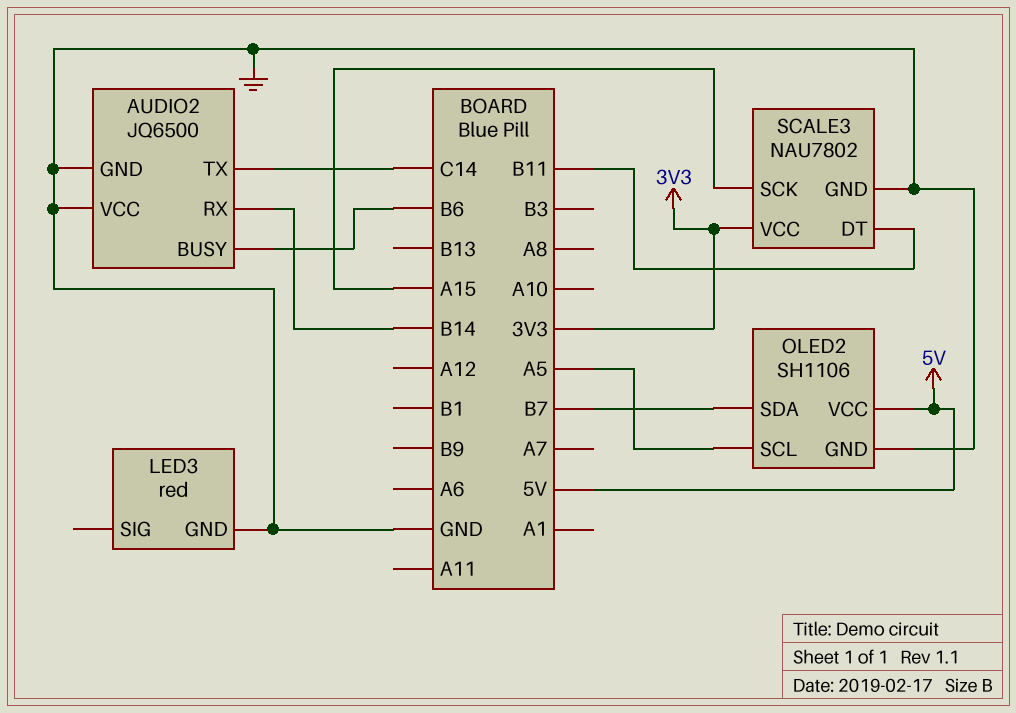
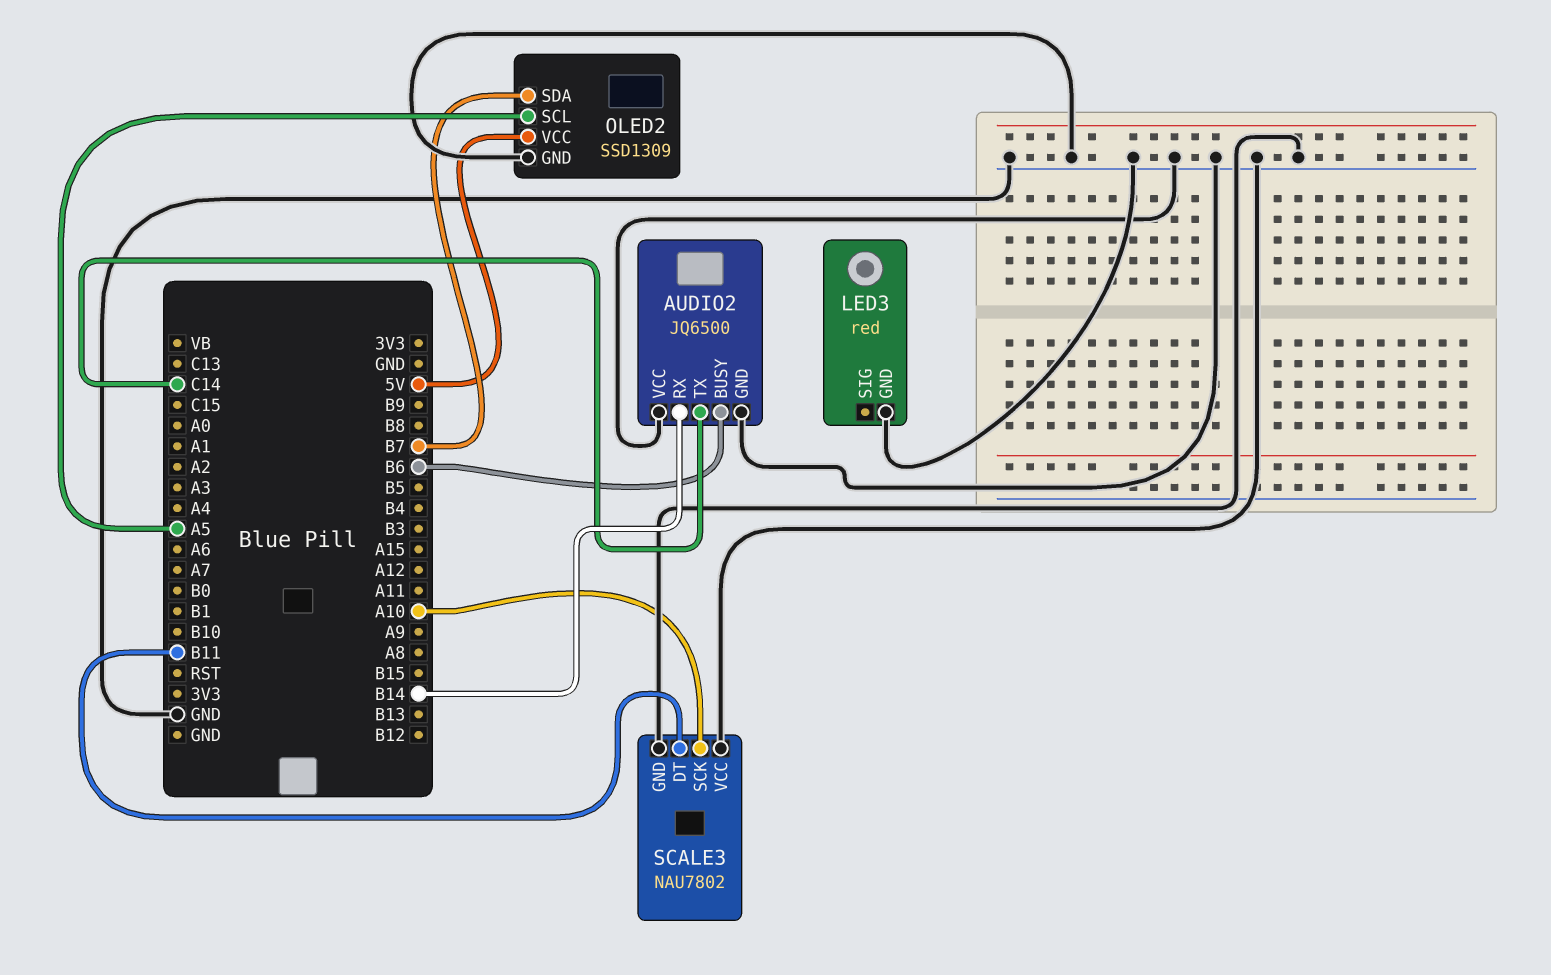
OLED2: SH1106 -> SSD1309
SCALE3 pin SCK: A15 -> A10
SCALE3 pin VCC: 3V3 -> GND

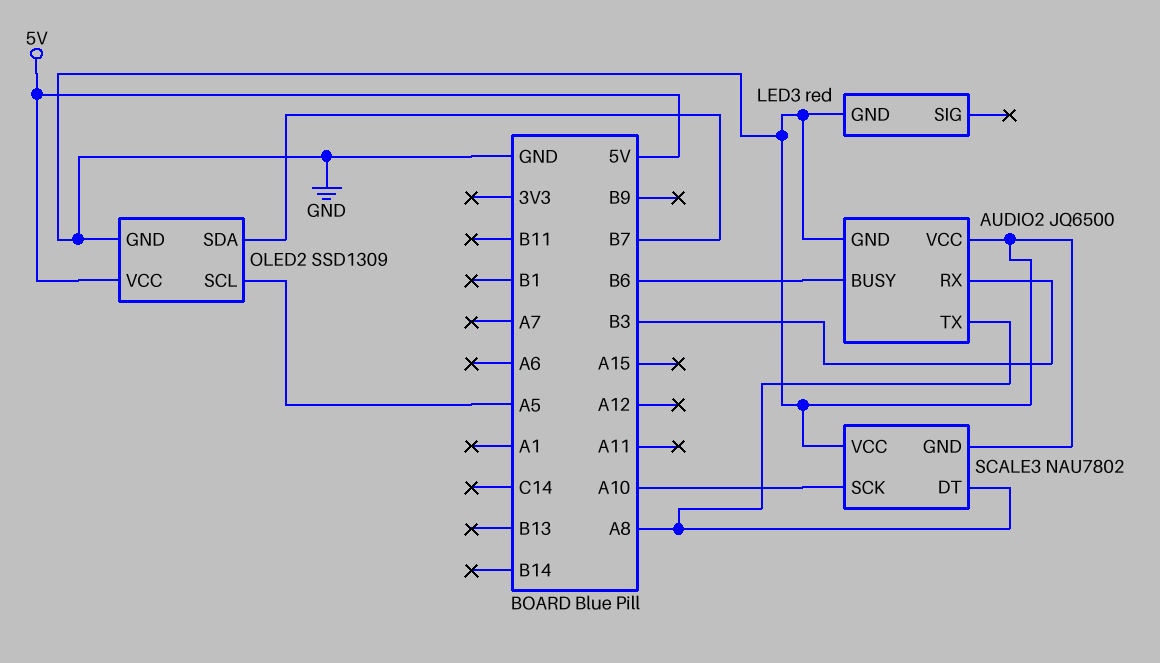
AUDIO2 pin RX: B14 -> B3
AUDIO2 pin TX: C14 -> A8
SCALE3 pin DT: B11 -> A8

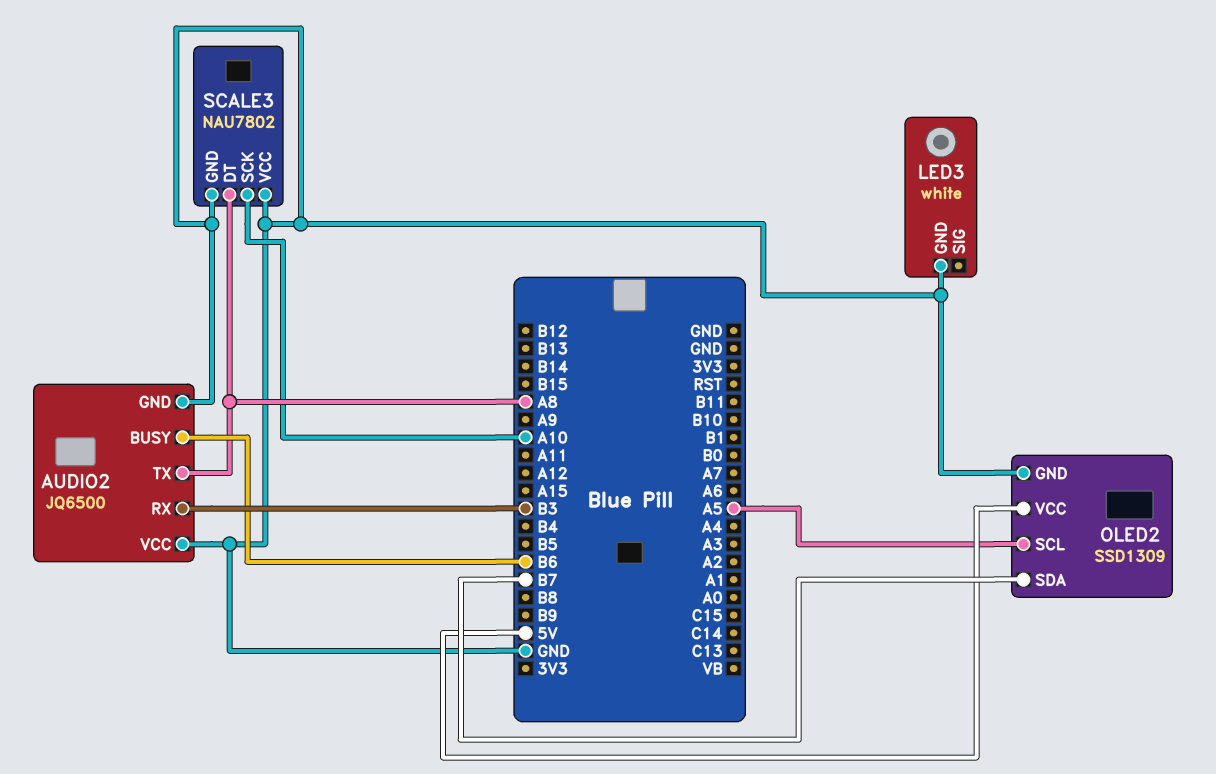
LED3: red -> white

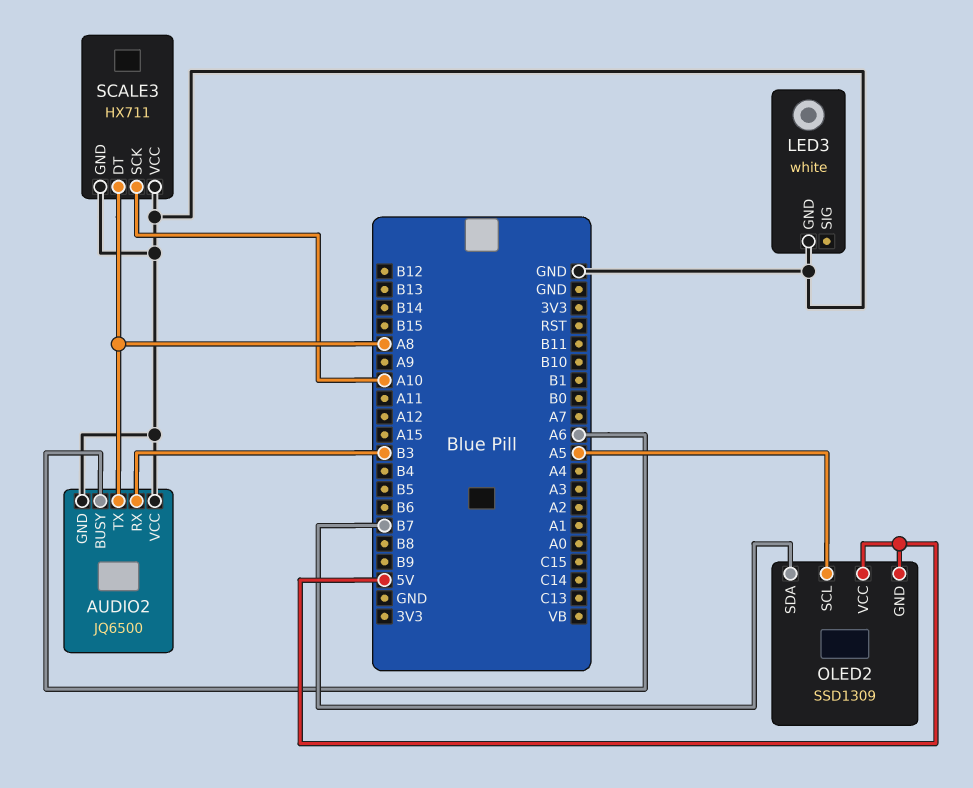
AUDIO2 pin BUSY: B6 -> A6
OLED2 pin GND: GND -> 5V
SCALE3: NAU7802 -> HX711

